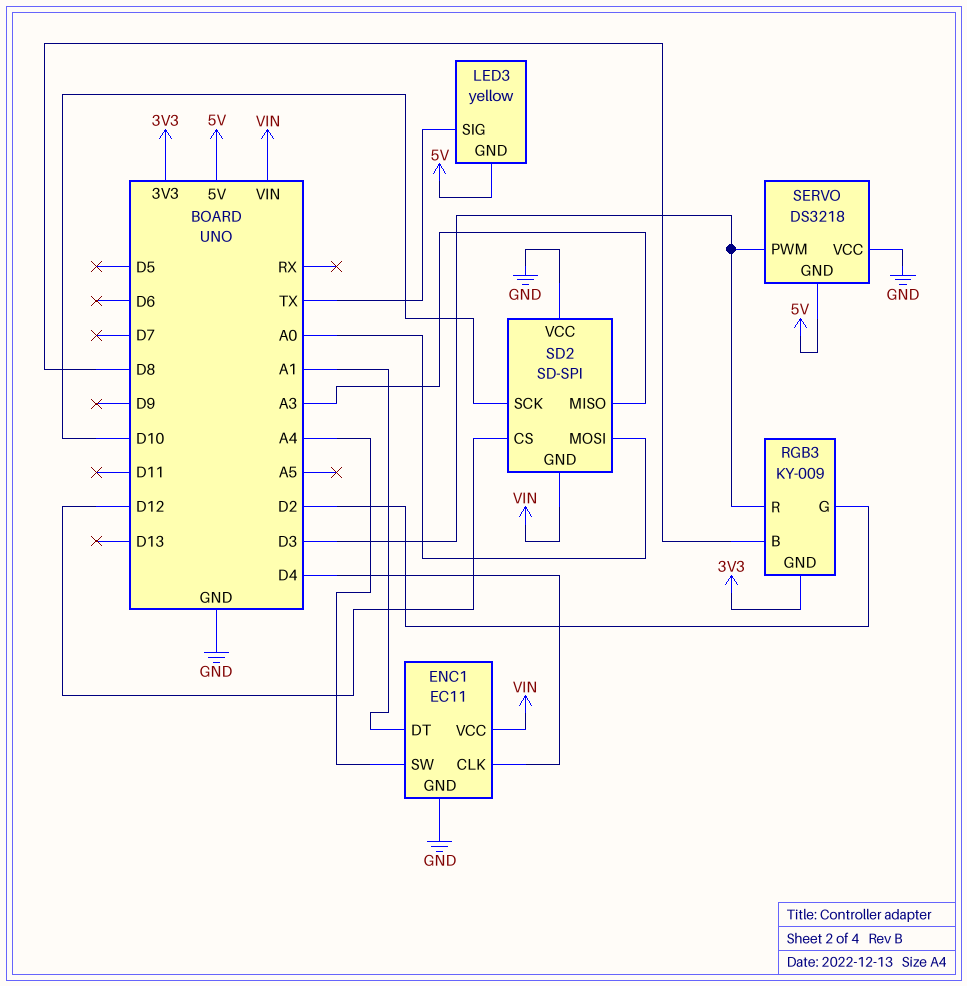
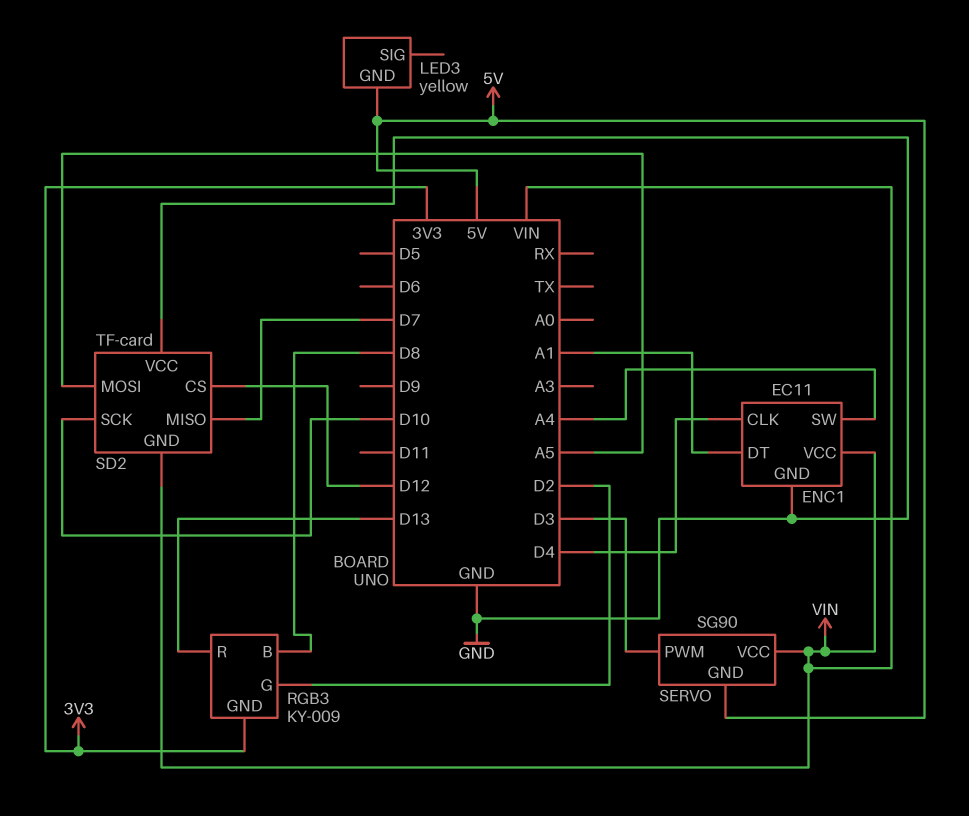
LED3 pin SIG: TX -> none
RGB3 pin R: D3 -> D13
SD2: SD-SPI -> TF-card
SD2 pin MISO: A3 -> D7
SD2 pin MOSI: A0 -> A5
SERVO: DS3218 -> SG90
SERVO pin VCC: GND -> VIN

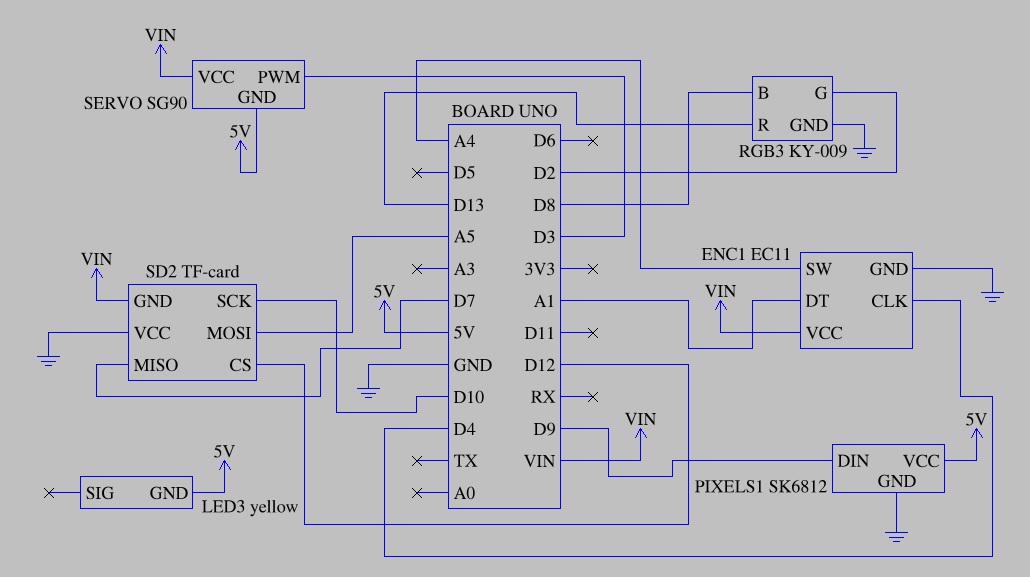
PIXELS1: none -> SK6812
PIXELS1 pin DIN: none -> D9
PIXELS1 pin GND: none -> GND
PIXELS1 pin VCC: none -> 5V
RGB3 pin GND: 3V3 -> GND

